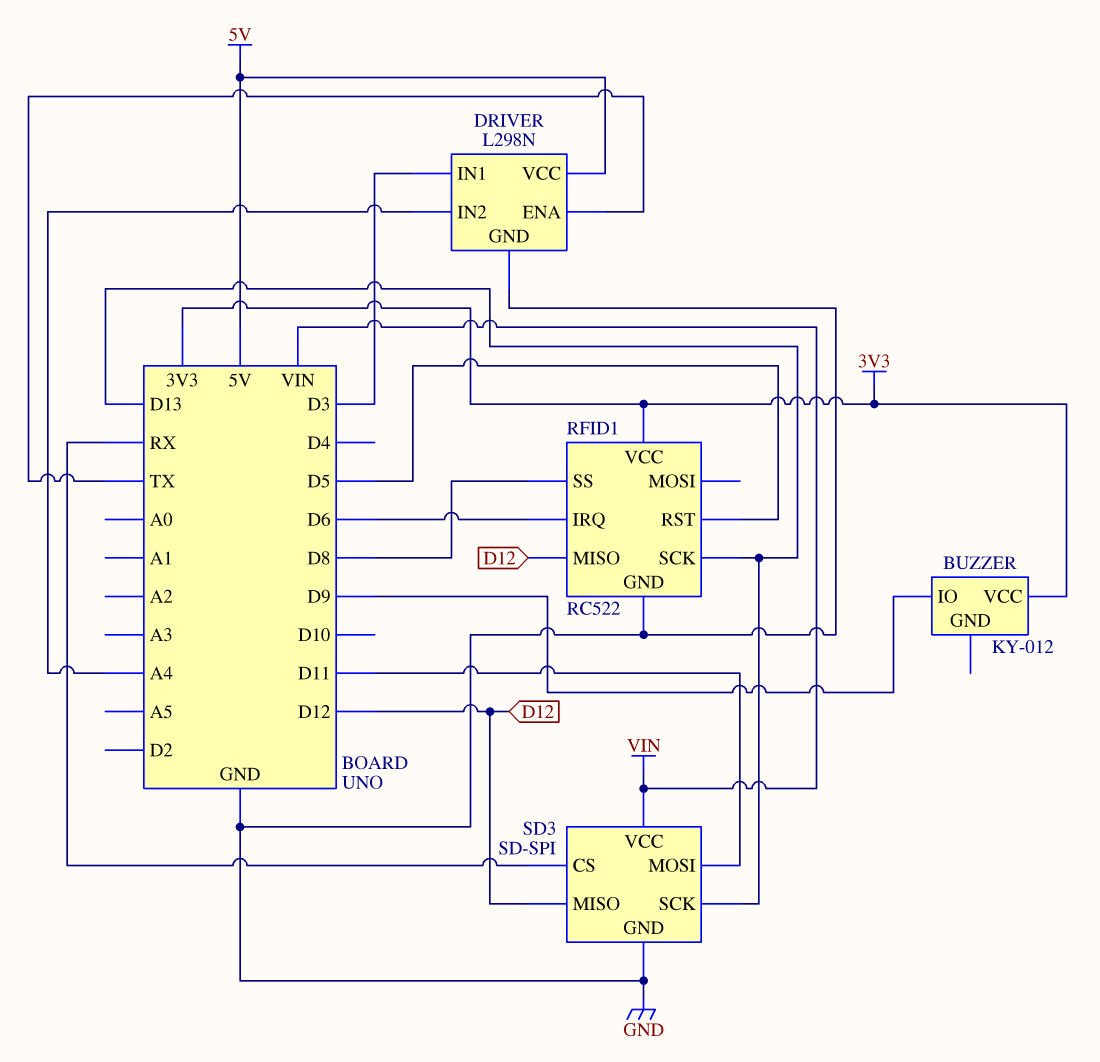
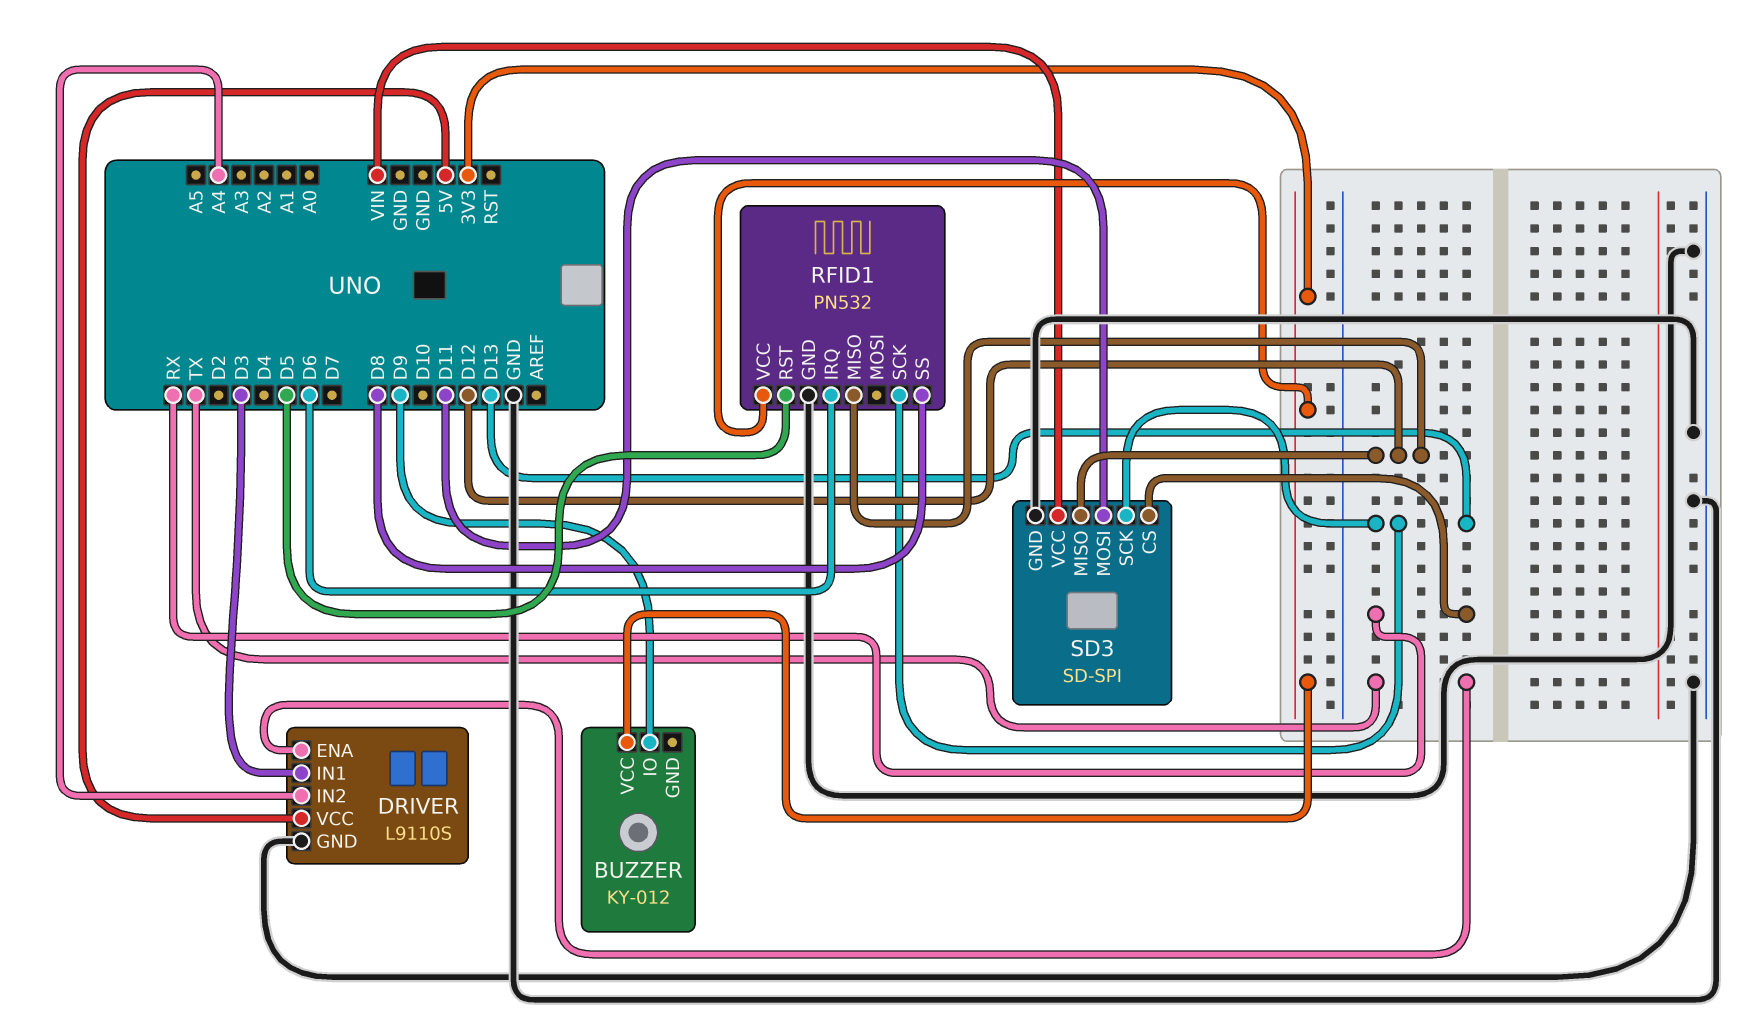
DRIVER: L298N -> L9110S
RFID1: RC522 -> PN532

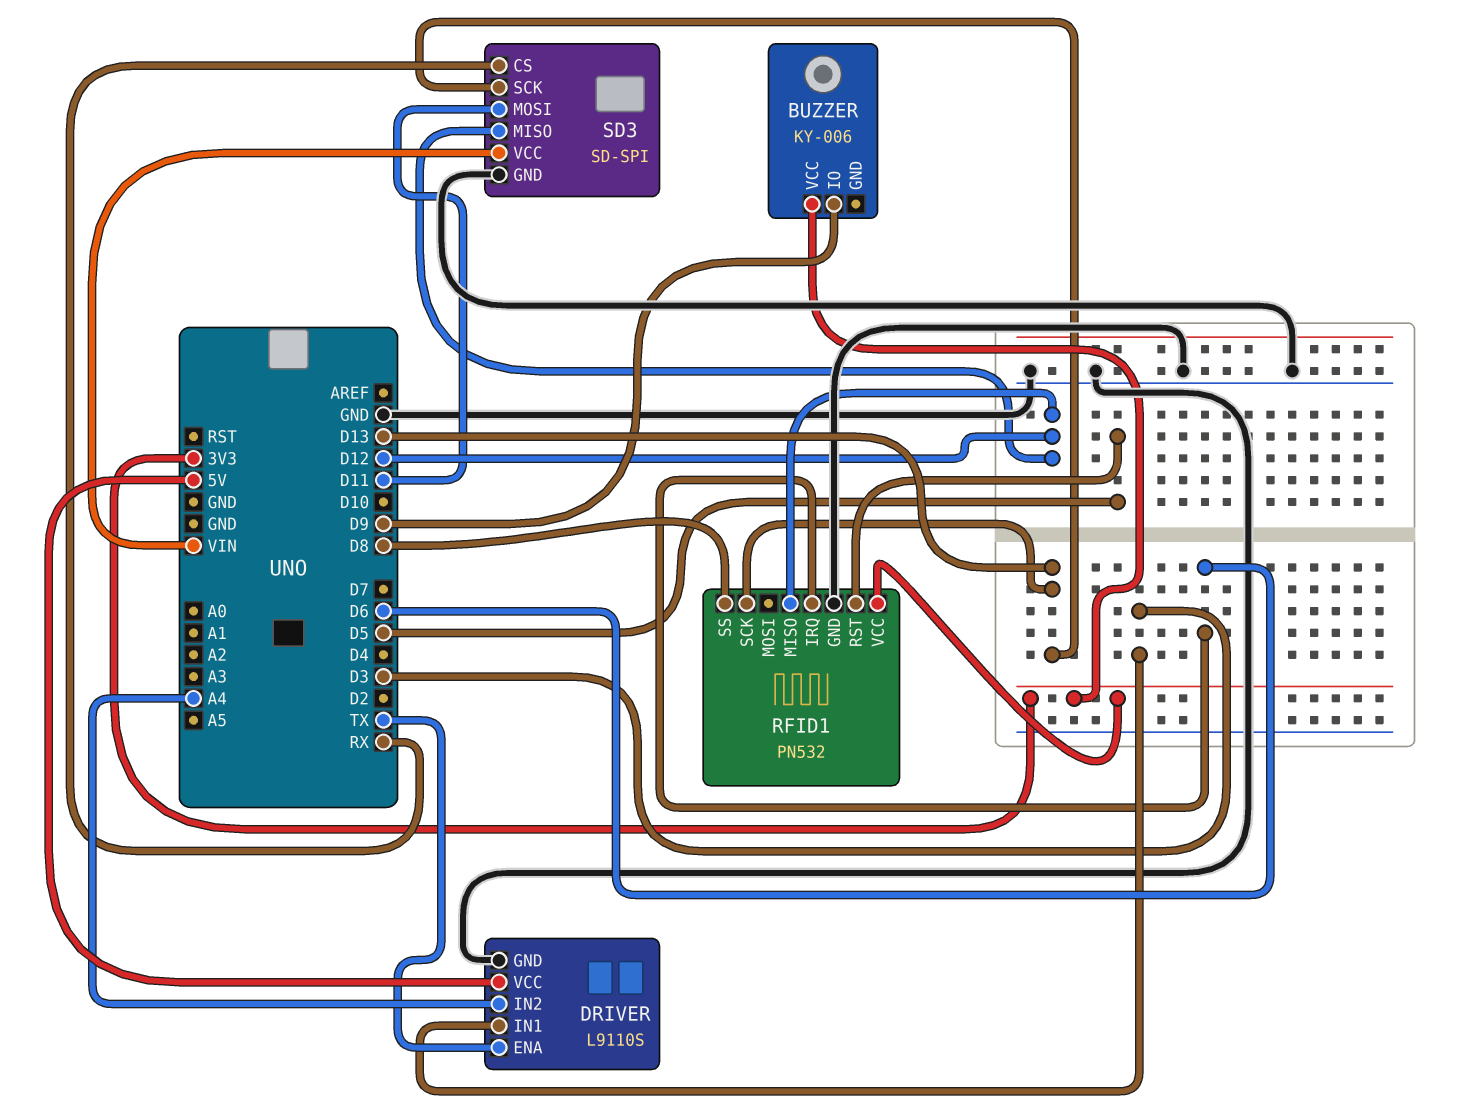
BUZZER: KY-012 -> KY-006

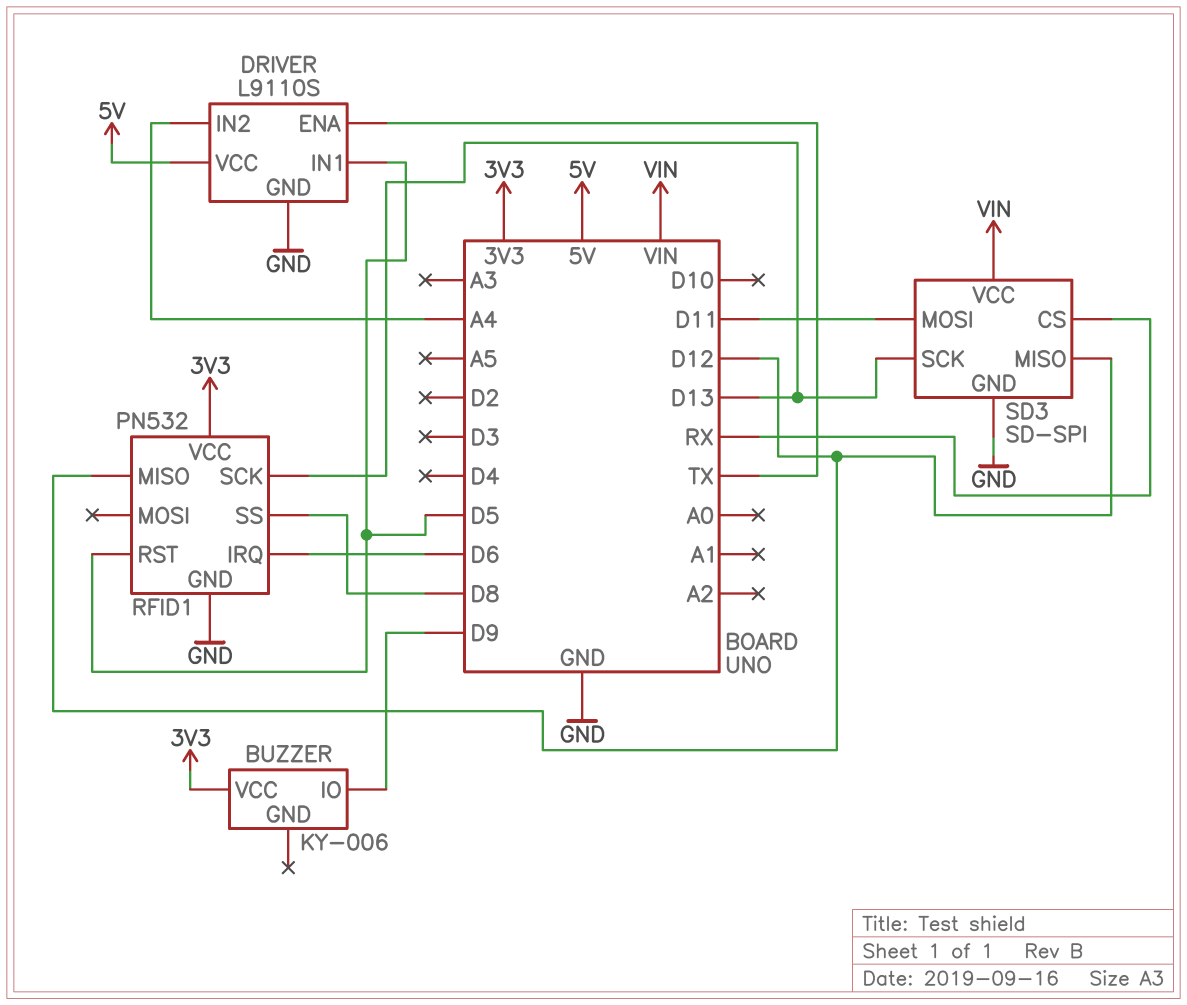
DRIVER pin IN1: D3 -> D5

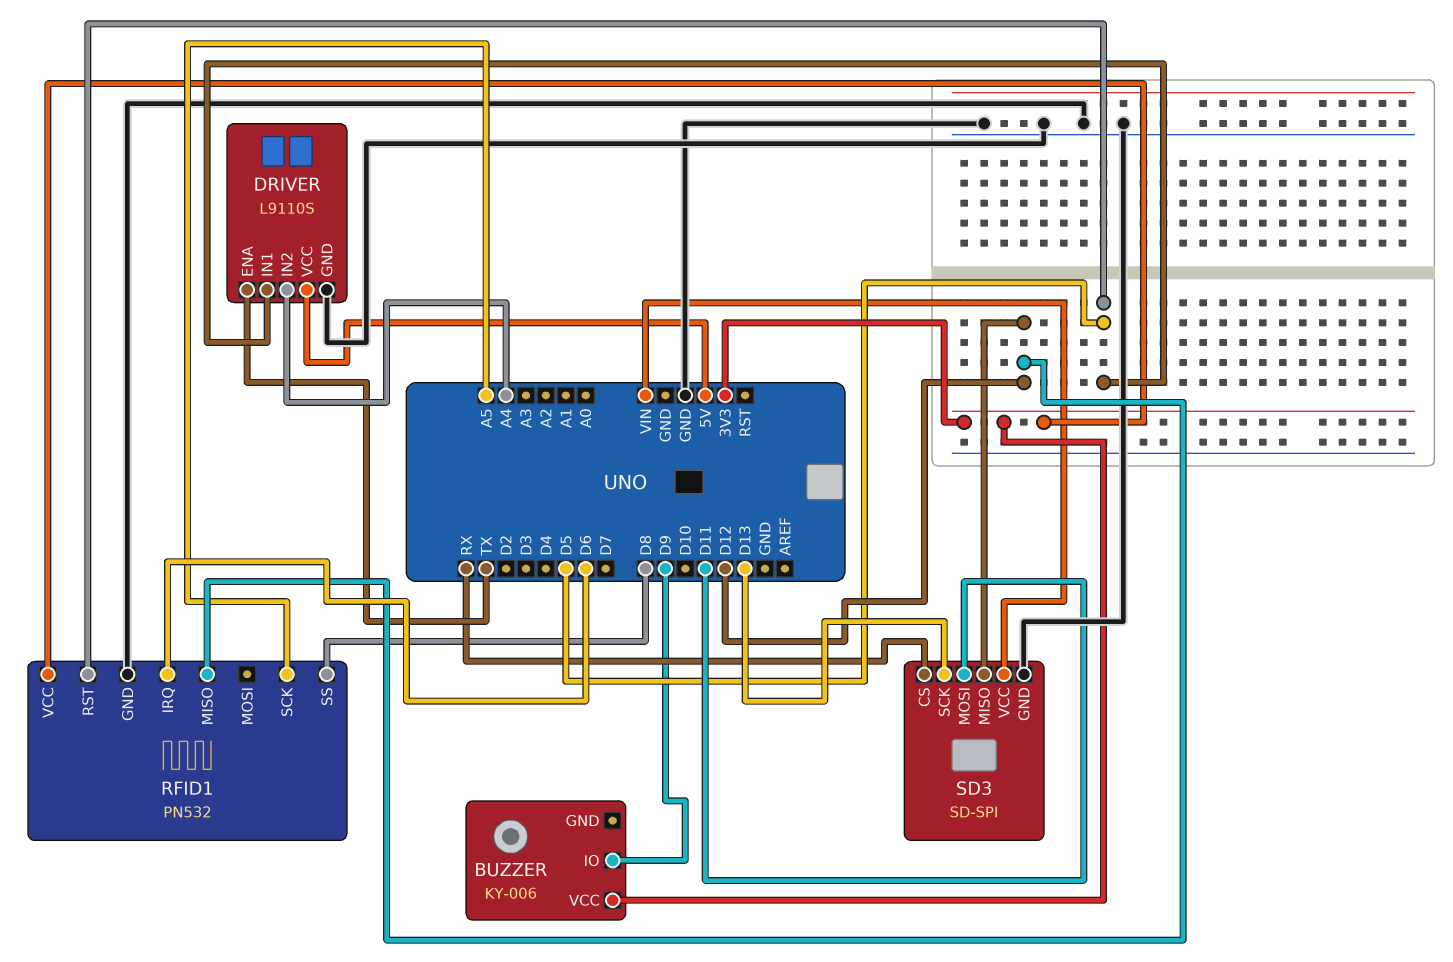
RFID1 pin SCK: D13 -> A5

